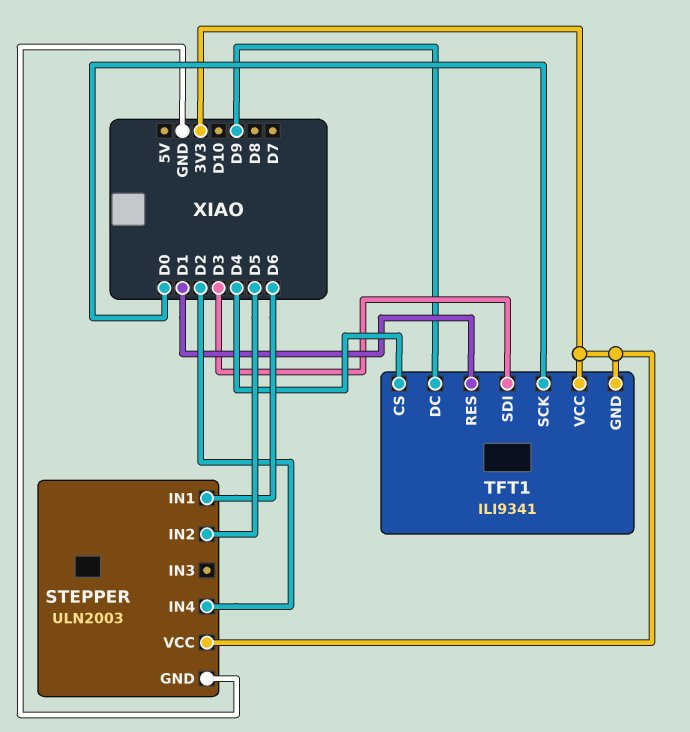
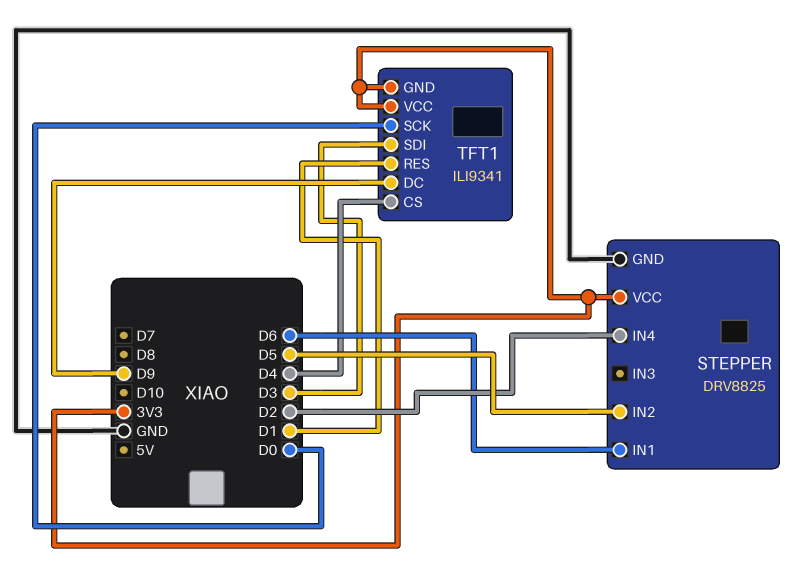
STEPPER: ULN2003 -> DRV8825

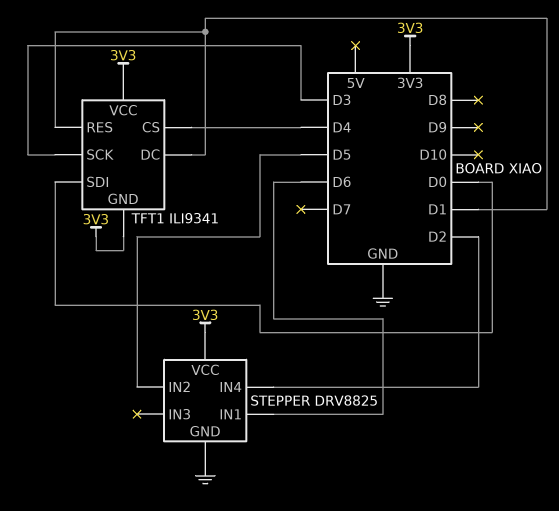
TFT1 pin DC: D9 -> D1
TFT1 pin SCK: D0 -> D3
TFT1 pin SDI: D3 -> D0

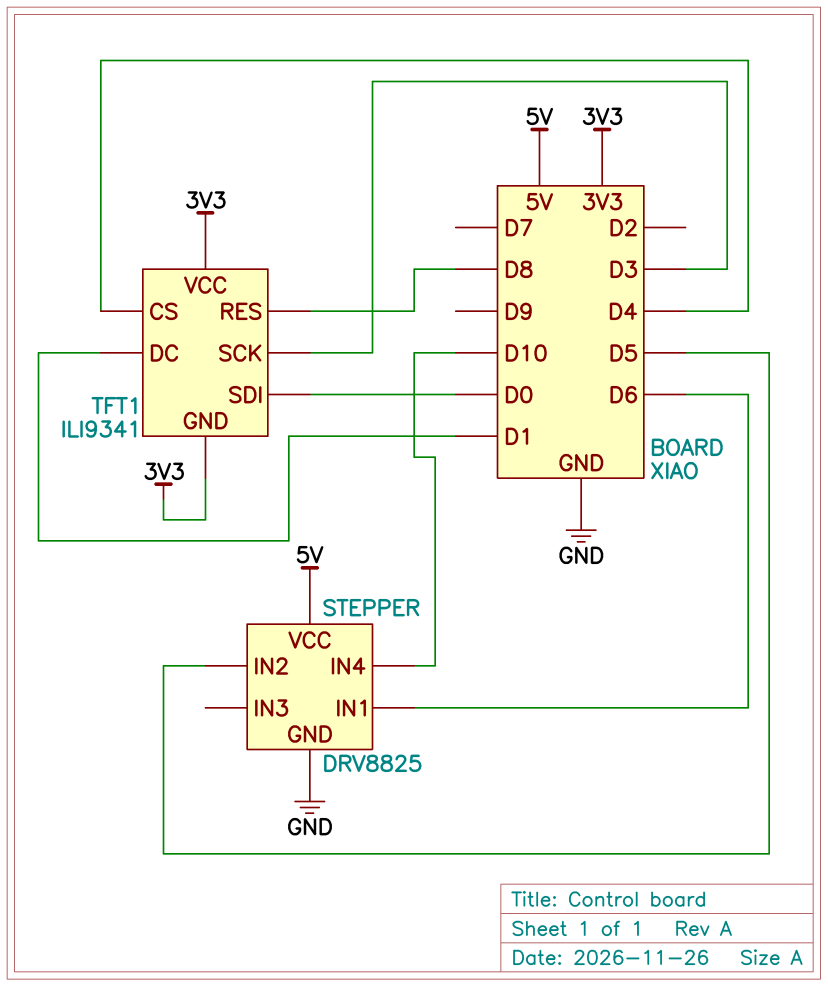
STEPPER pin IN4: D2 -> D10
STEPPER pin VCC: 3V3 -> 5V
TFT1 pin RES: D1 -> D8

